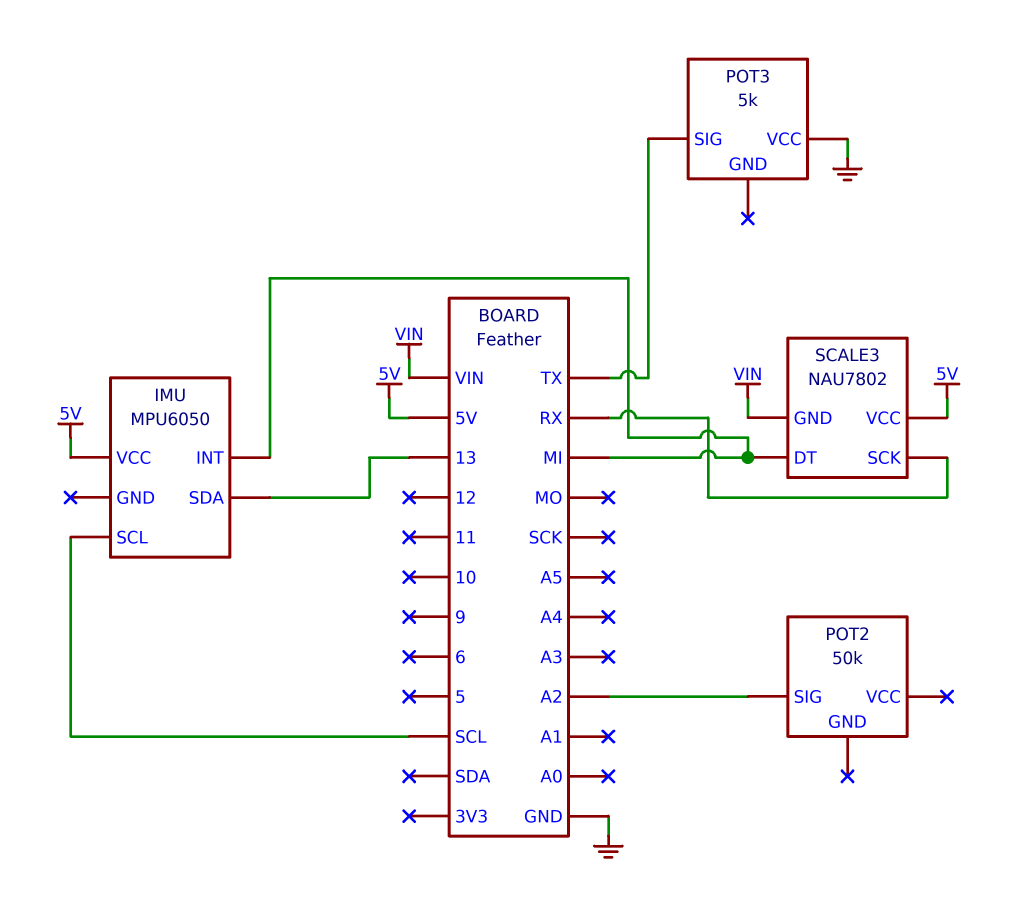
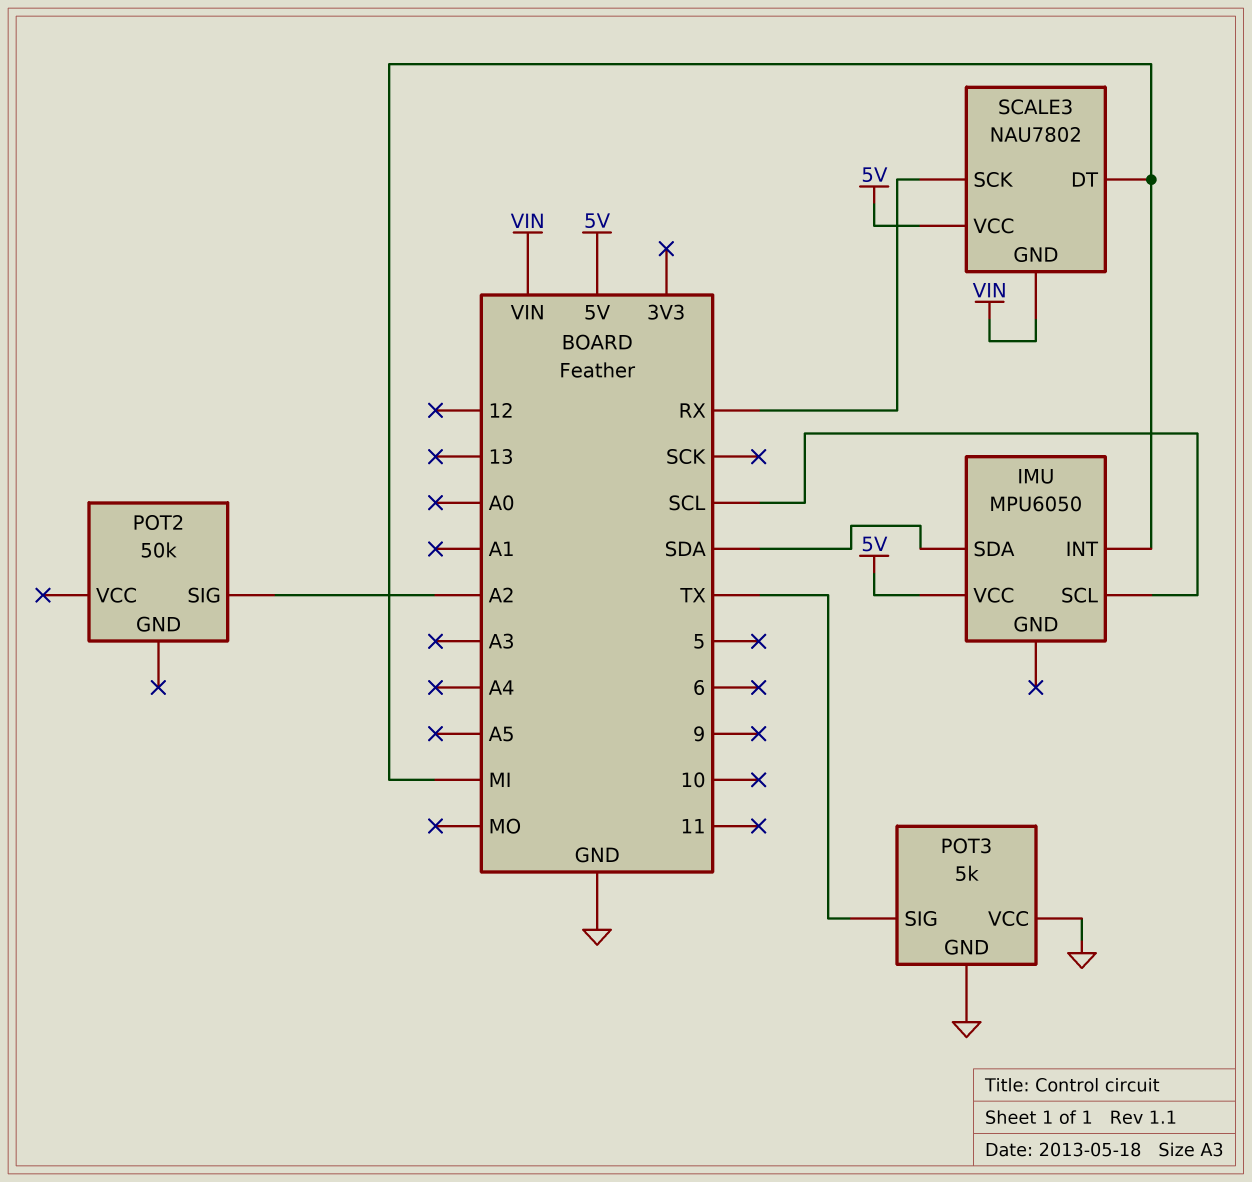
IMU pin SDA: 13 -> SDA
POT3 pin GND: none -> GND

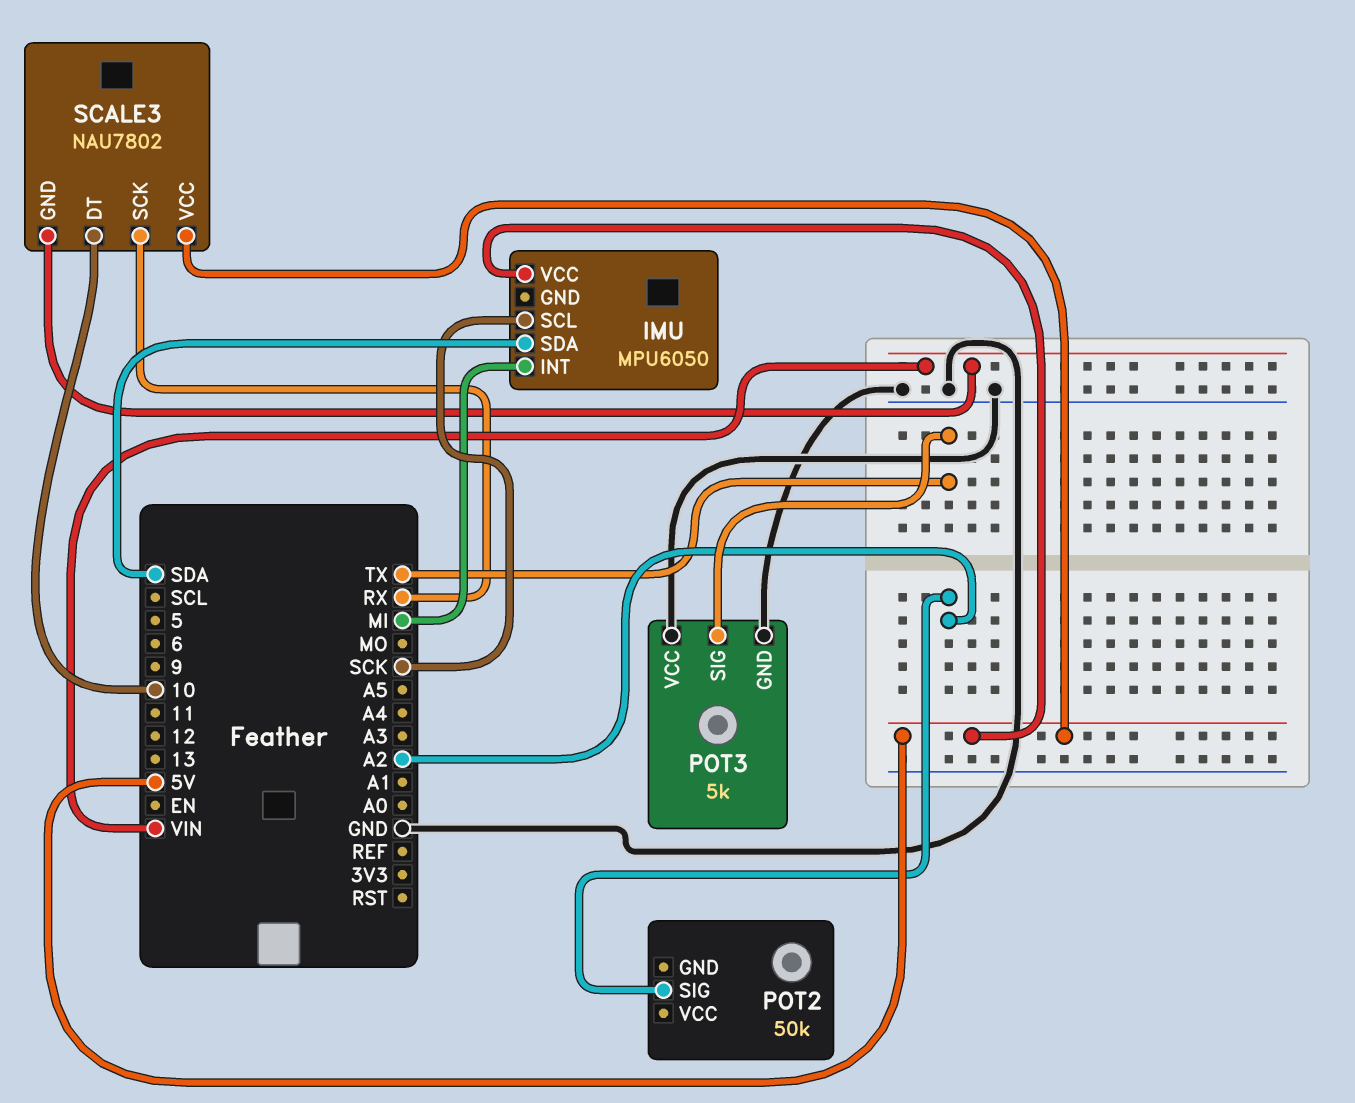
IMU pin SCL: SCL -> SCK
SCALE3 pin DT: MI -> 10

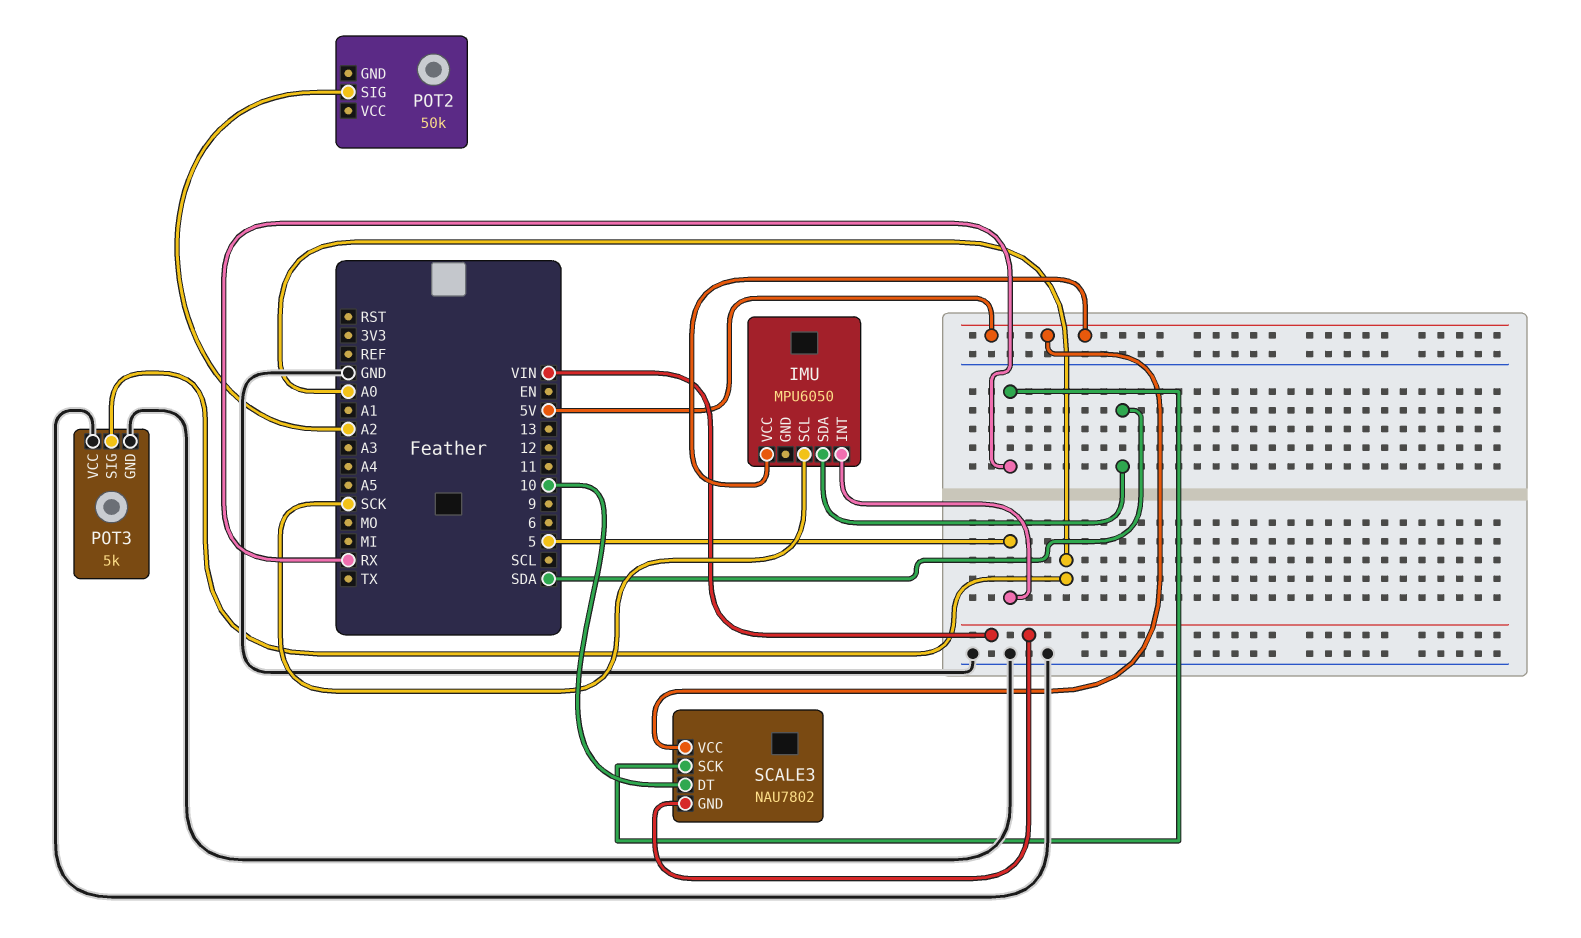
IMU pin INT: MI -> 5
POT3 pin SIG: TX -> A0

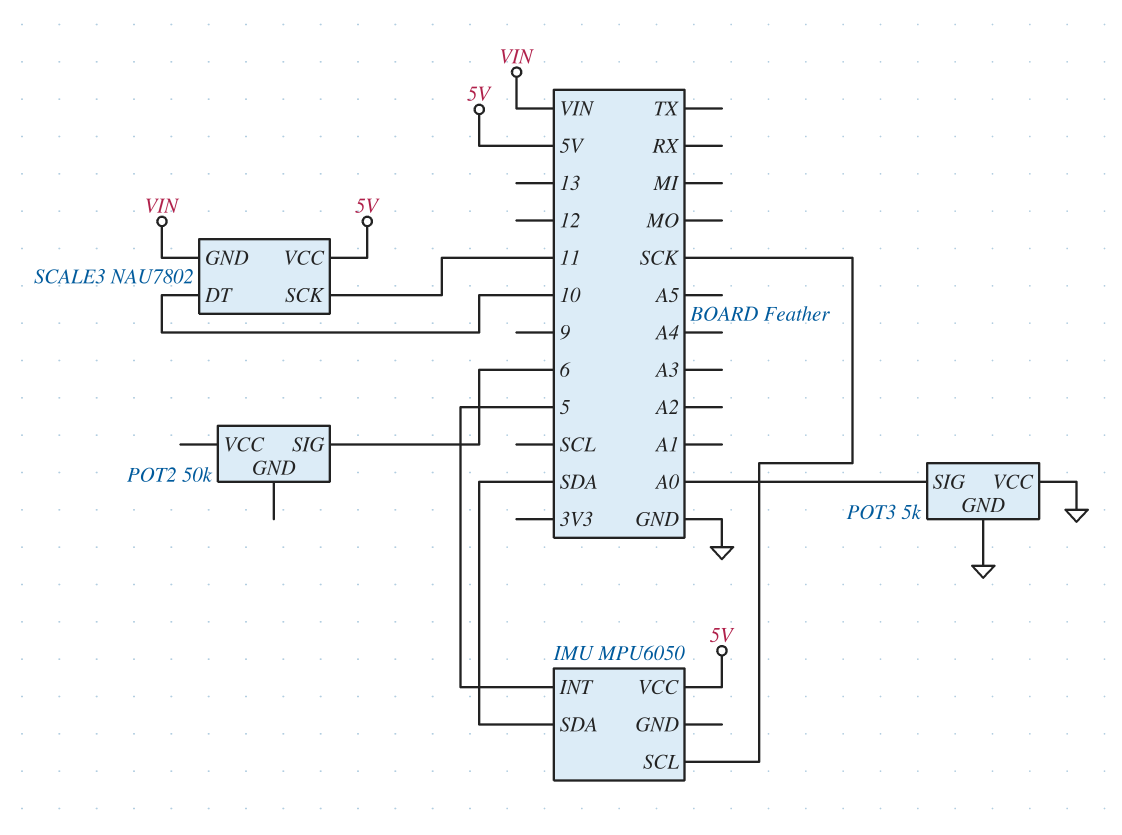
POT2 pin SIG: A2 -> 6
SCALE3 pin SCK: RX -> 11

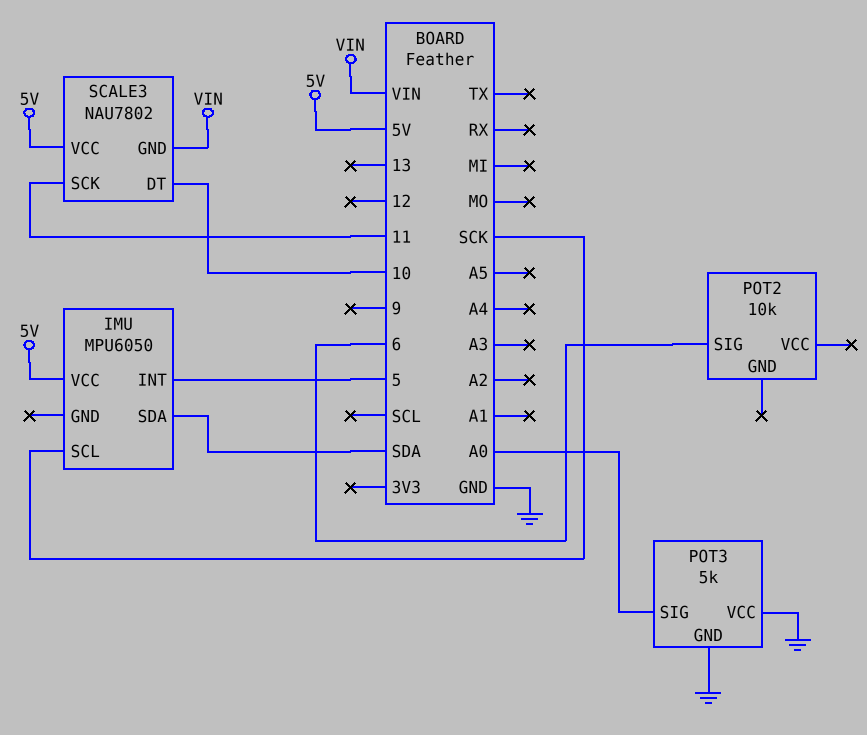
POT2: 50k -> 10k

